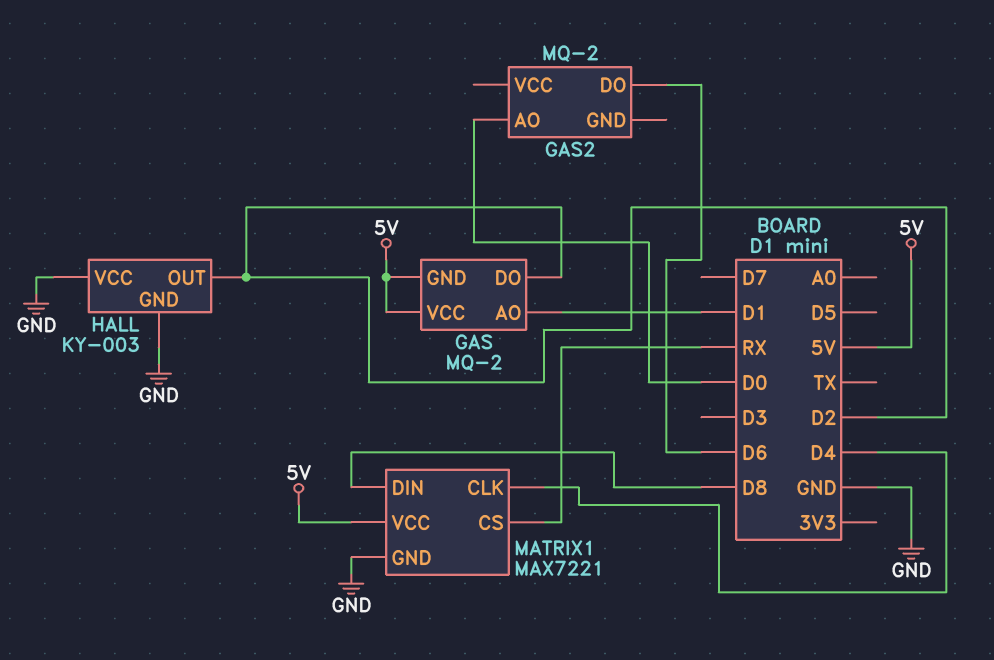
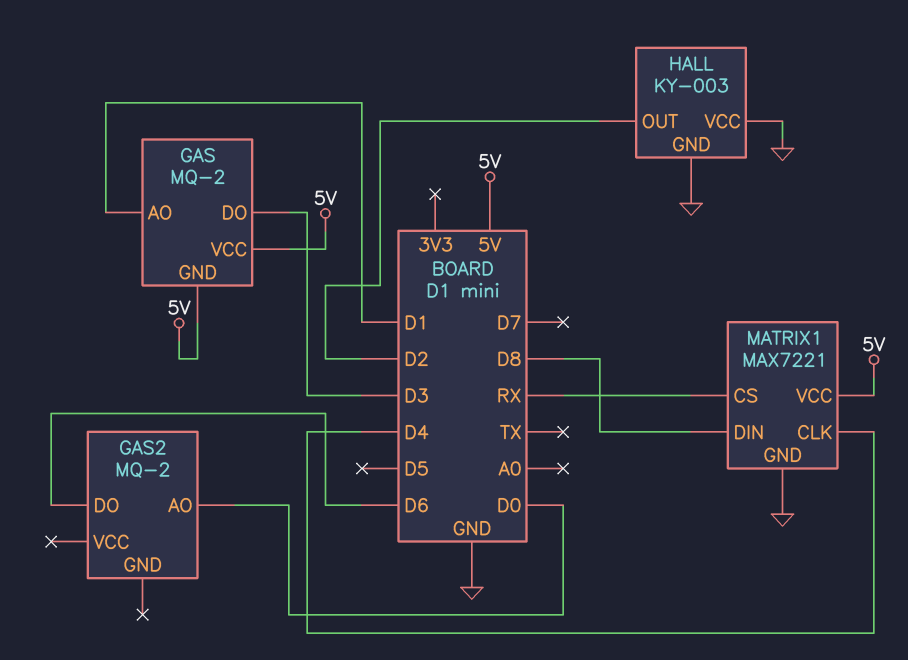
GAS pin DO: D2 -> D3

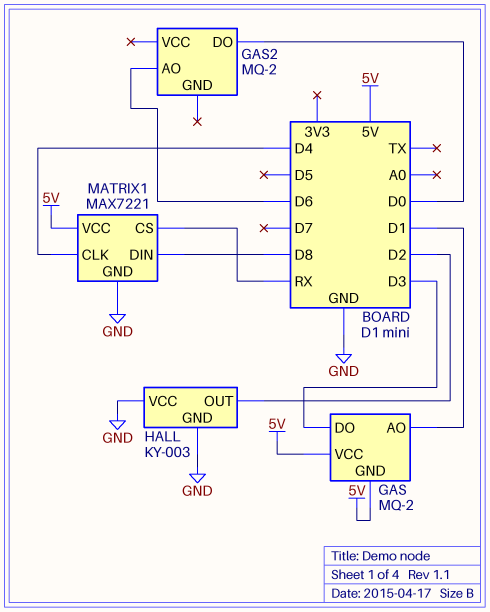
GAS2 pin AO: D0 -> D6
GAS2 pin DO: D6 -> D0

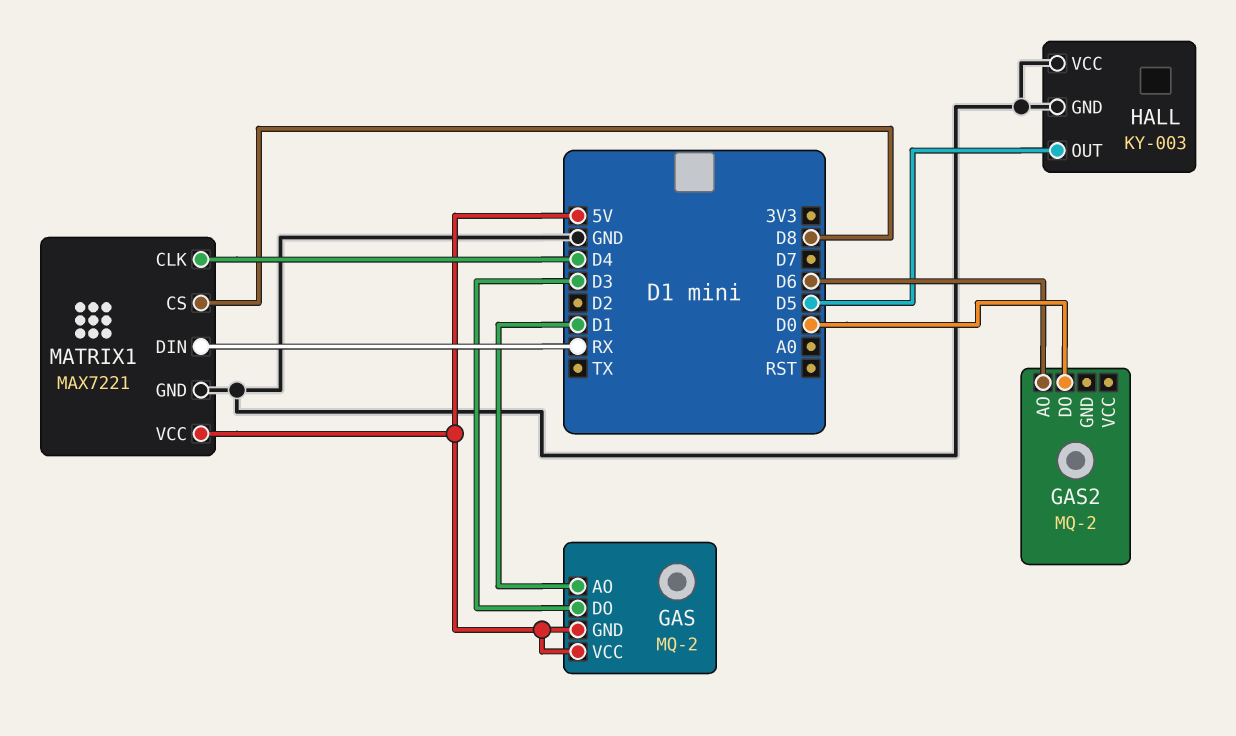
HALL pin OUT: D2 -> D5
MATRIX1 pin CS: RX -> D8
MATRIX1 pin DIN: D8 -> RX

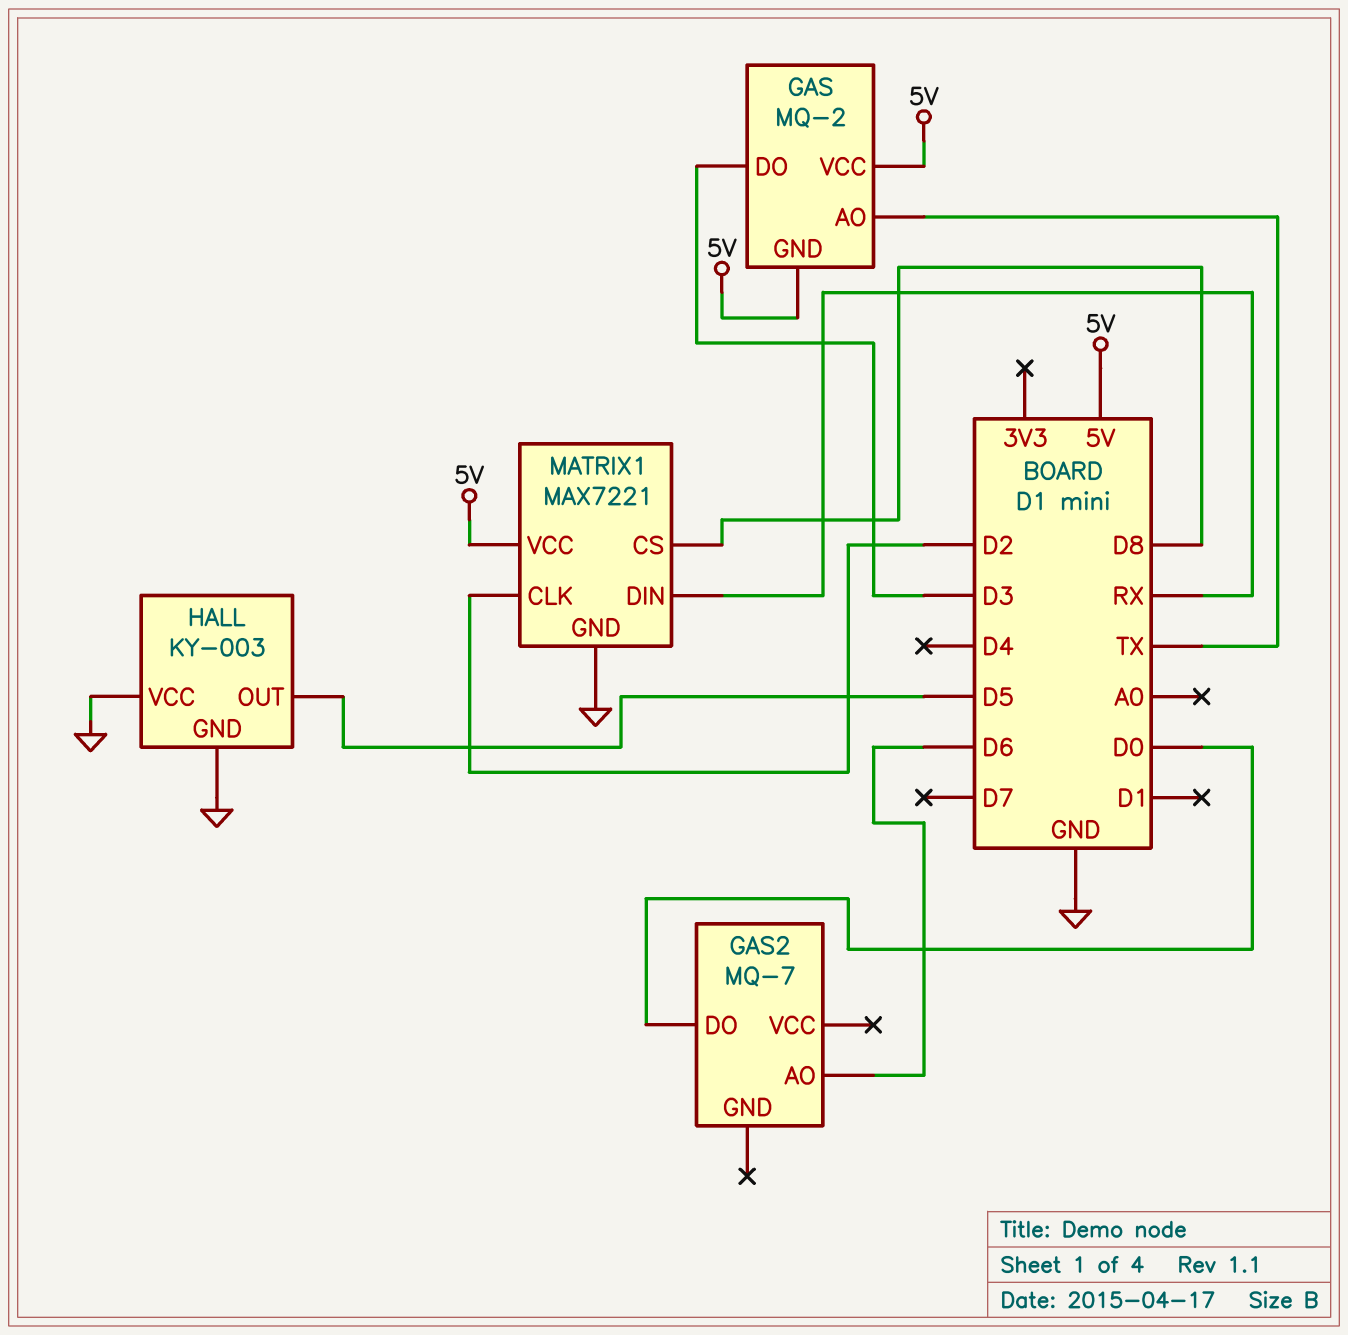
GAS pin AO: D1 -> TX
GAS2: MQ-2 -> MQ-7
MATRIX1 pin CLK: D4 -> D2

